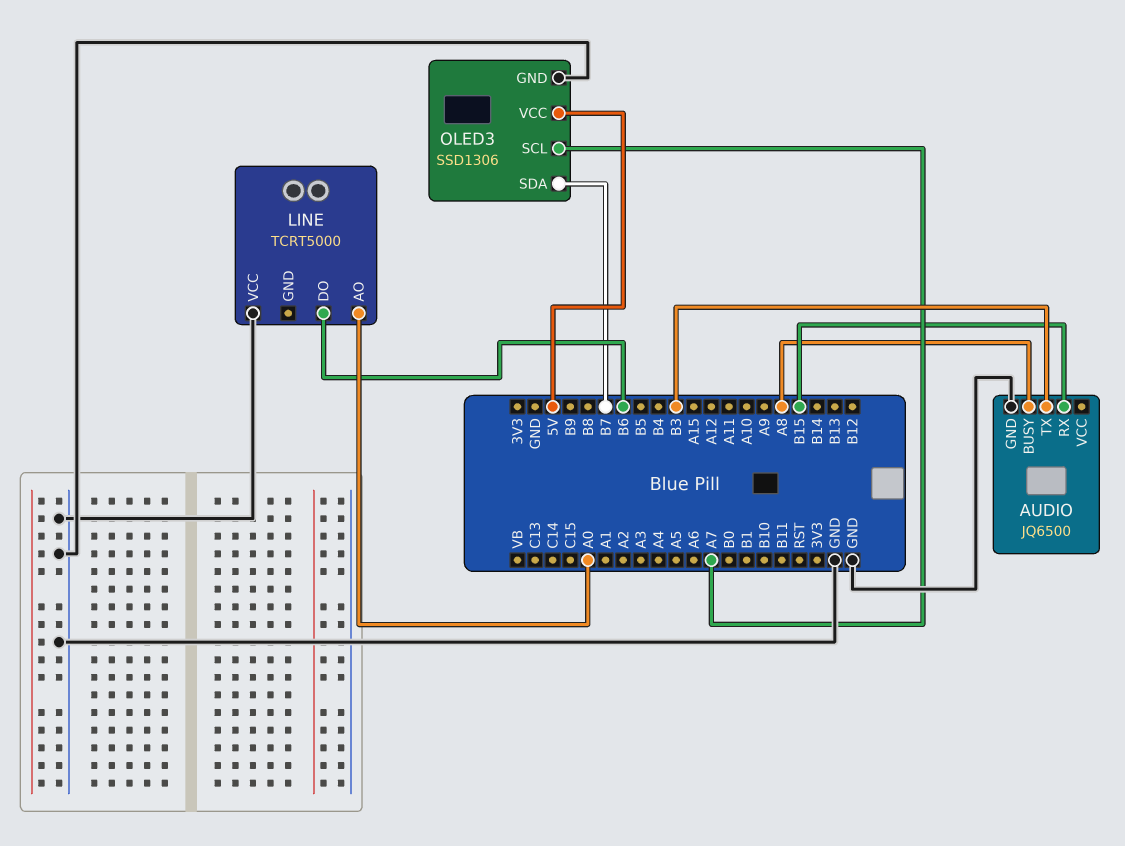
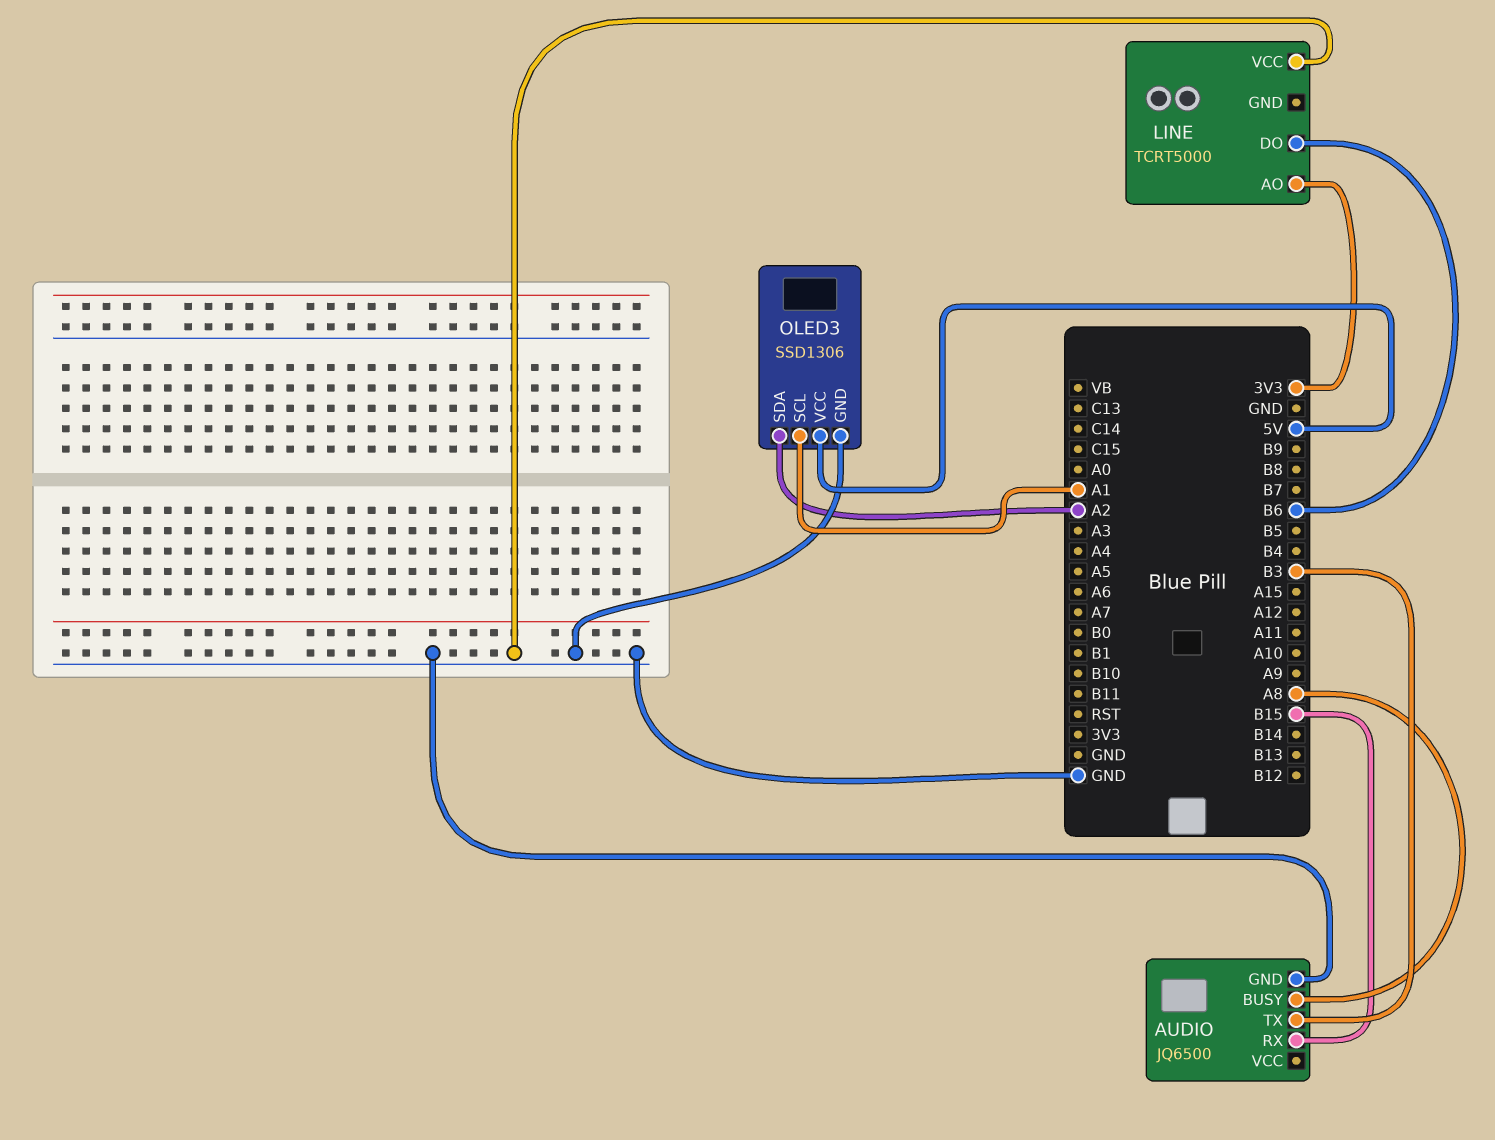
LINE pin AO: A0 -> 3V3
OLED3 pin SCL: A7 -> A1
OLED3 pin SDA: B7 -> A2

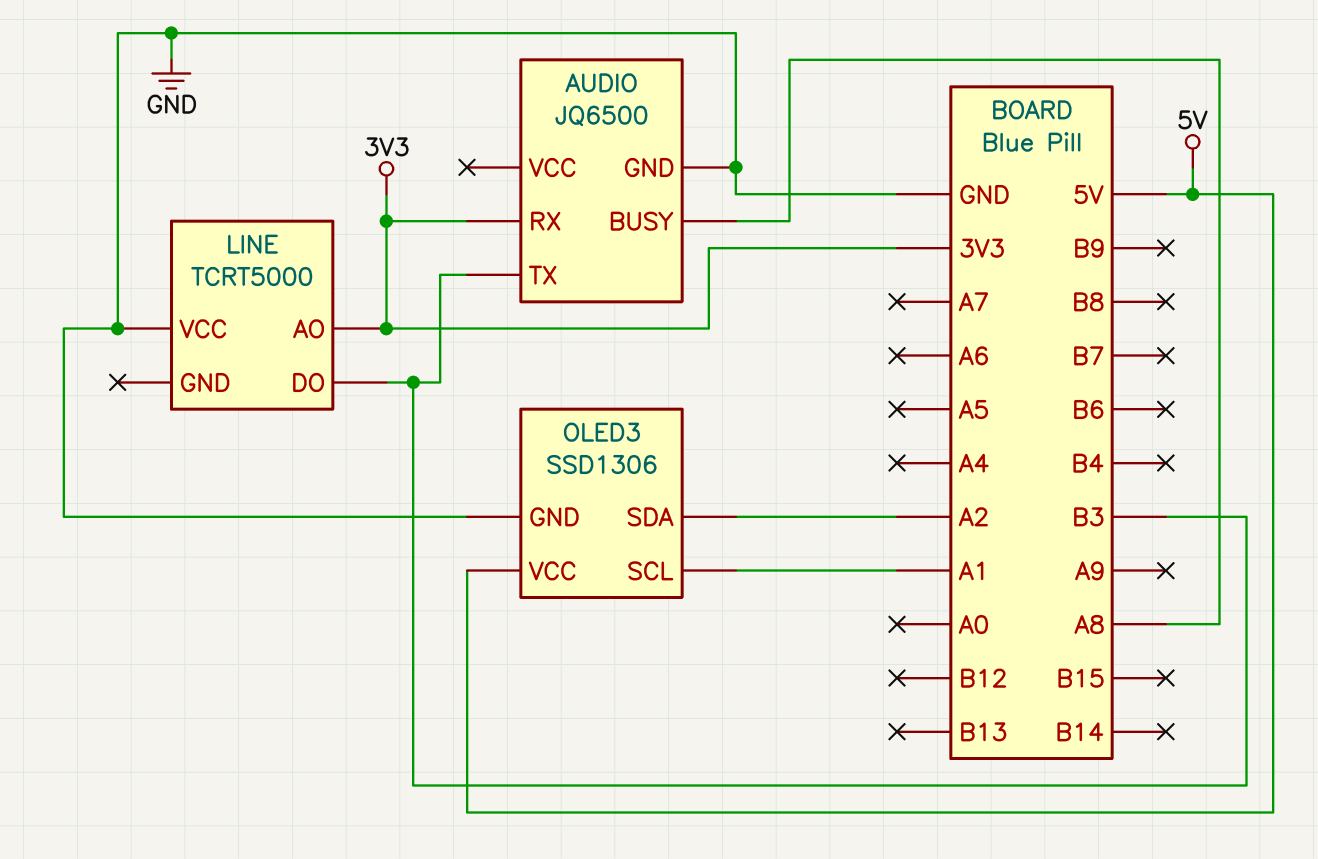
AUDIO pin RX: B15 -> 3V3
LINE pin DO: B6 -> B3

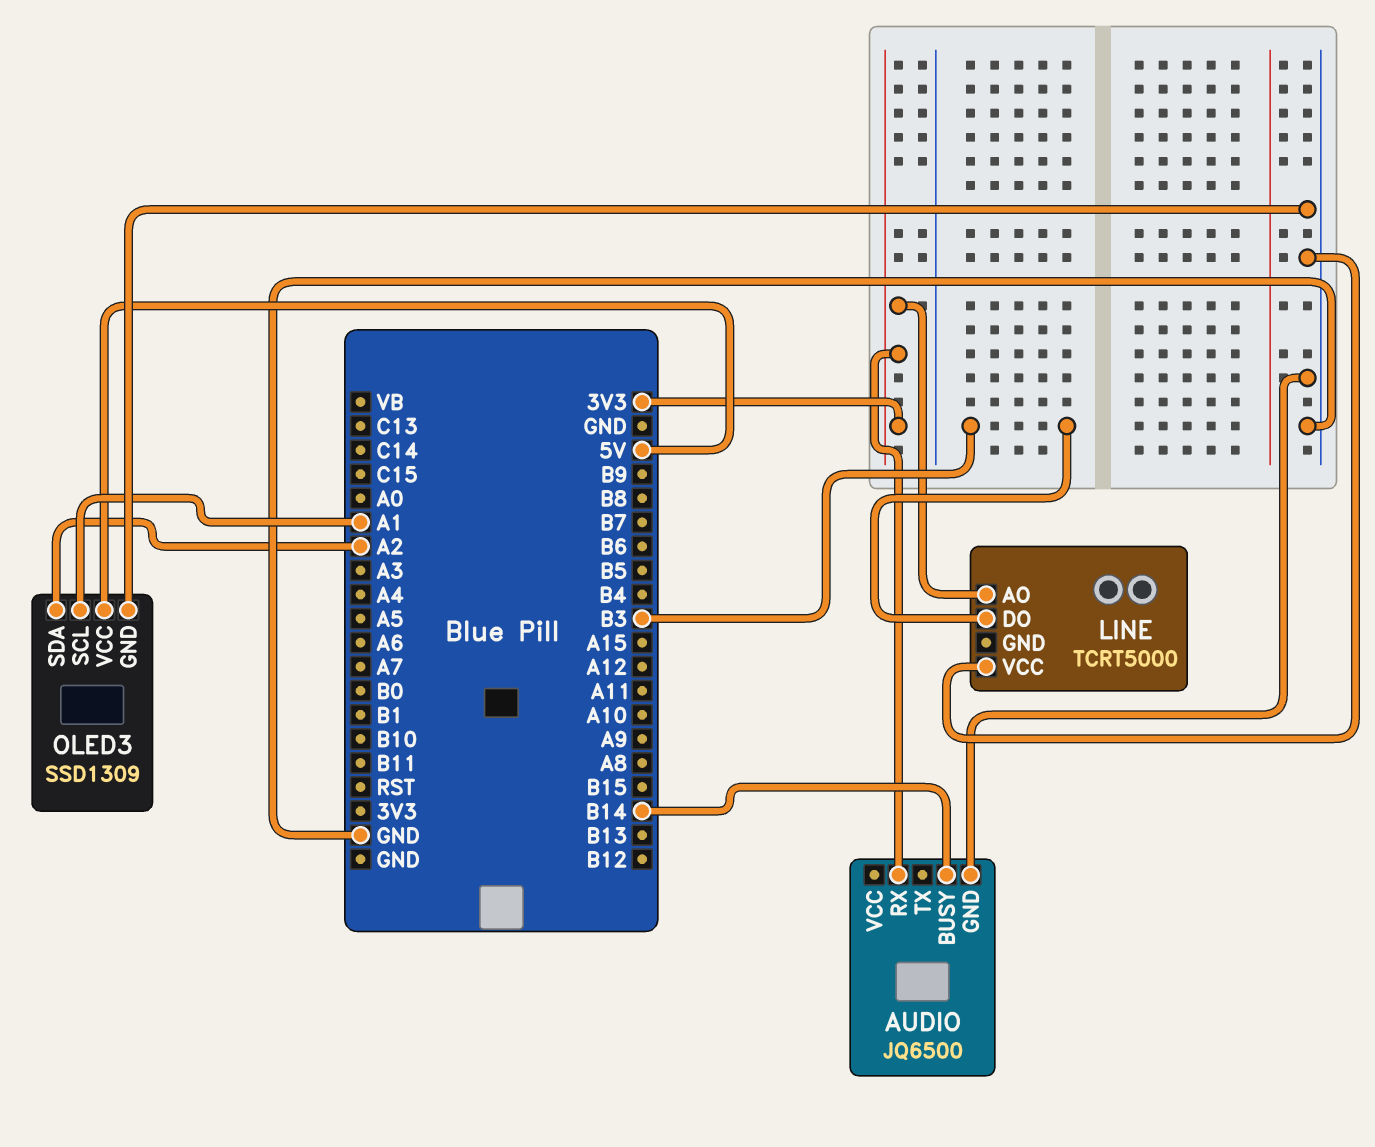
AUDIO pin BUSY: A8 -> B14
AUDIO pin TX: B3 -> none
OLED3: SSD1306 -> SSD1309

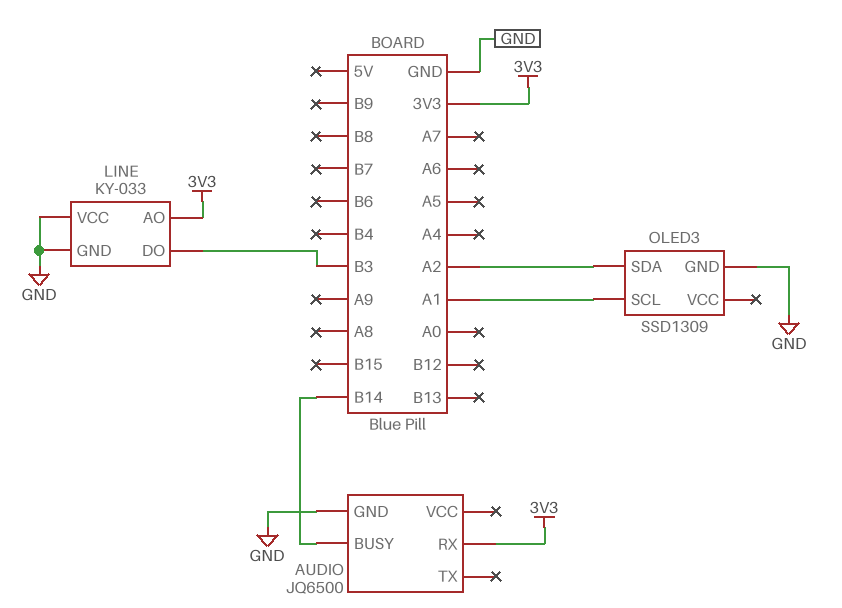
LINE: TCRT5000 -> KY-033
LINE pin GND: none -> GND
OLED3 pin VCC: 5V -> none

